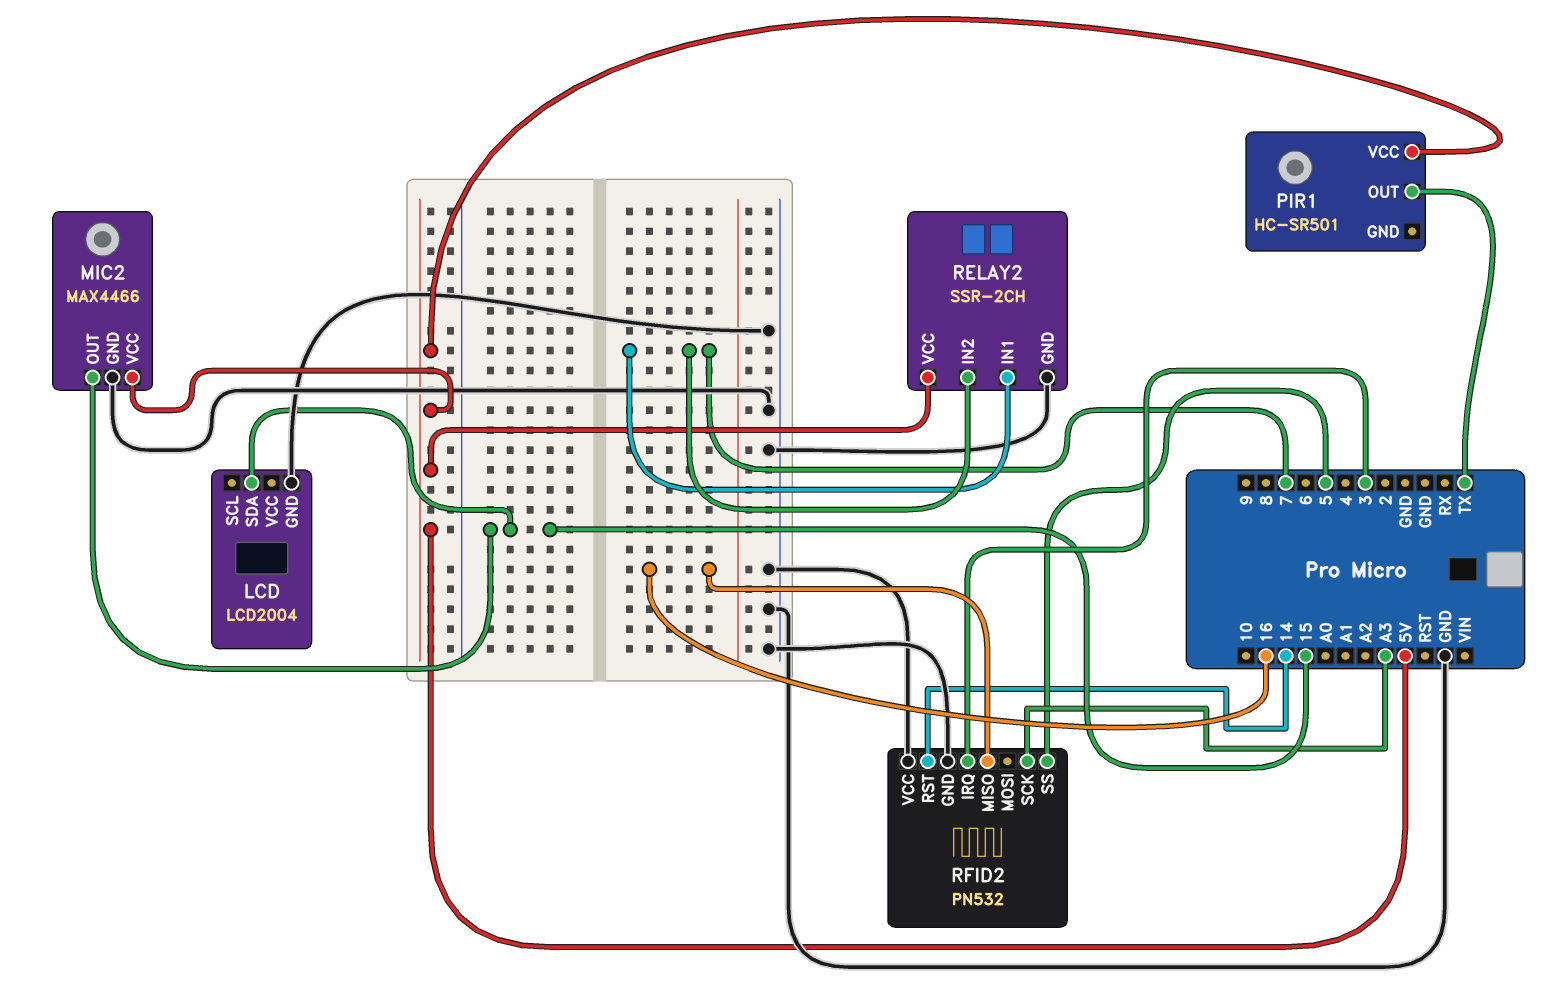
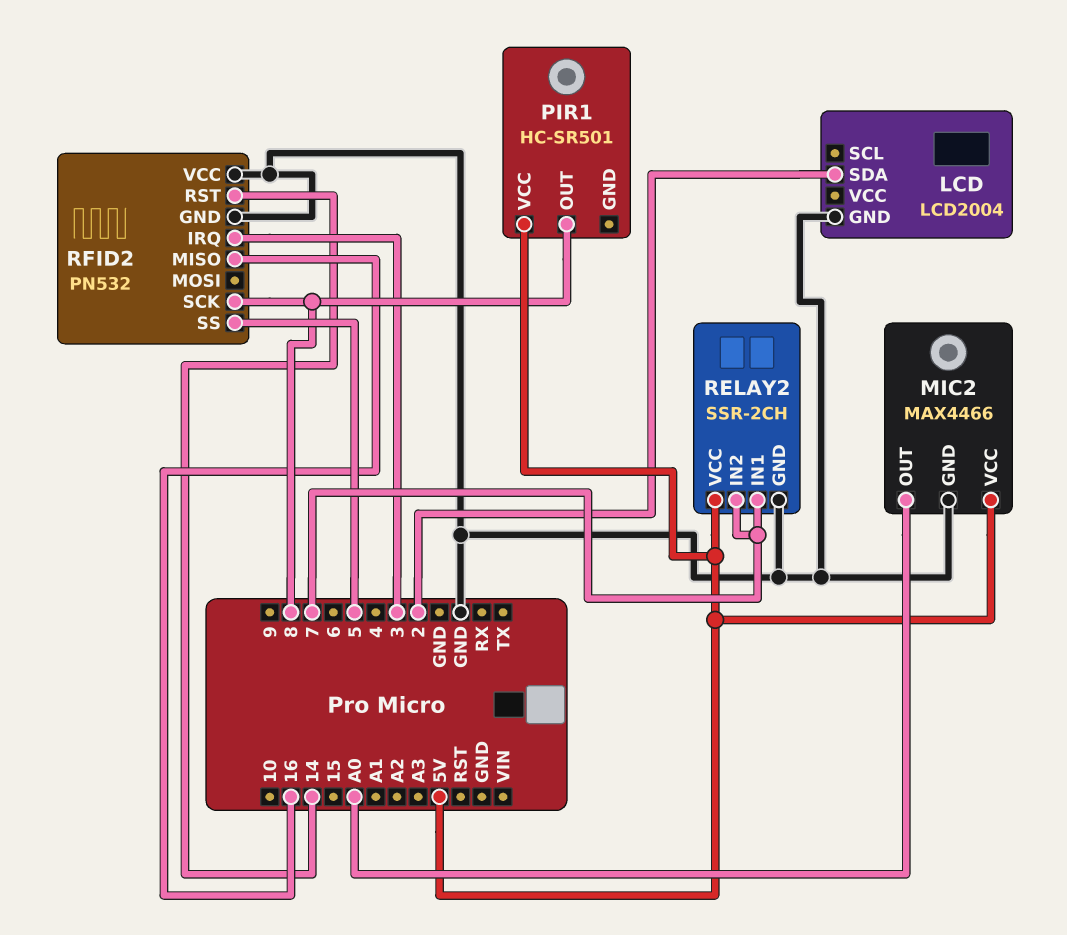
LCD pin SDA: 15 -> 2
MIC2 pin OUT: 15 -> A0
PIR1 pin OUT: TX -> 8
RFID2 pin SCK: A3 -> 8

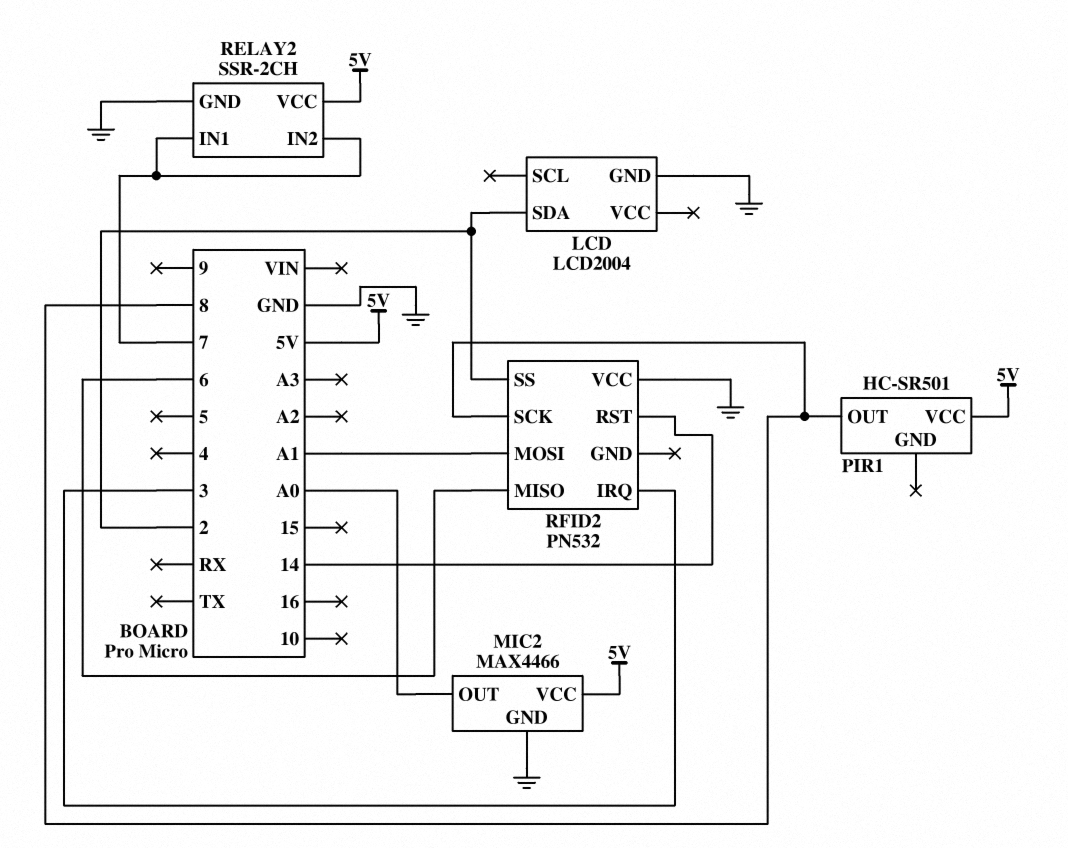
RFID2 pin GND: GND -> none
RFID2 pin MISO: 16 -> 6
RFID2 pin MOSI: none -> A1
RFID2 pin SS: 5 -> 2

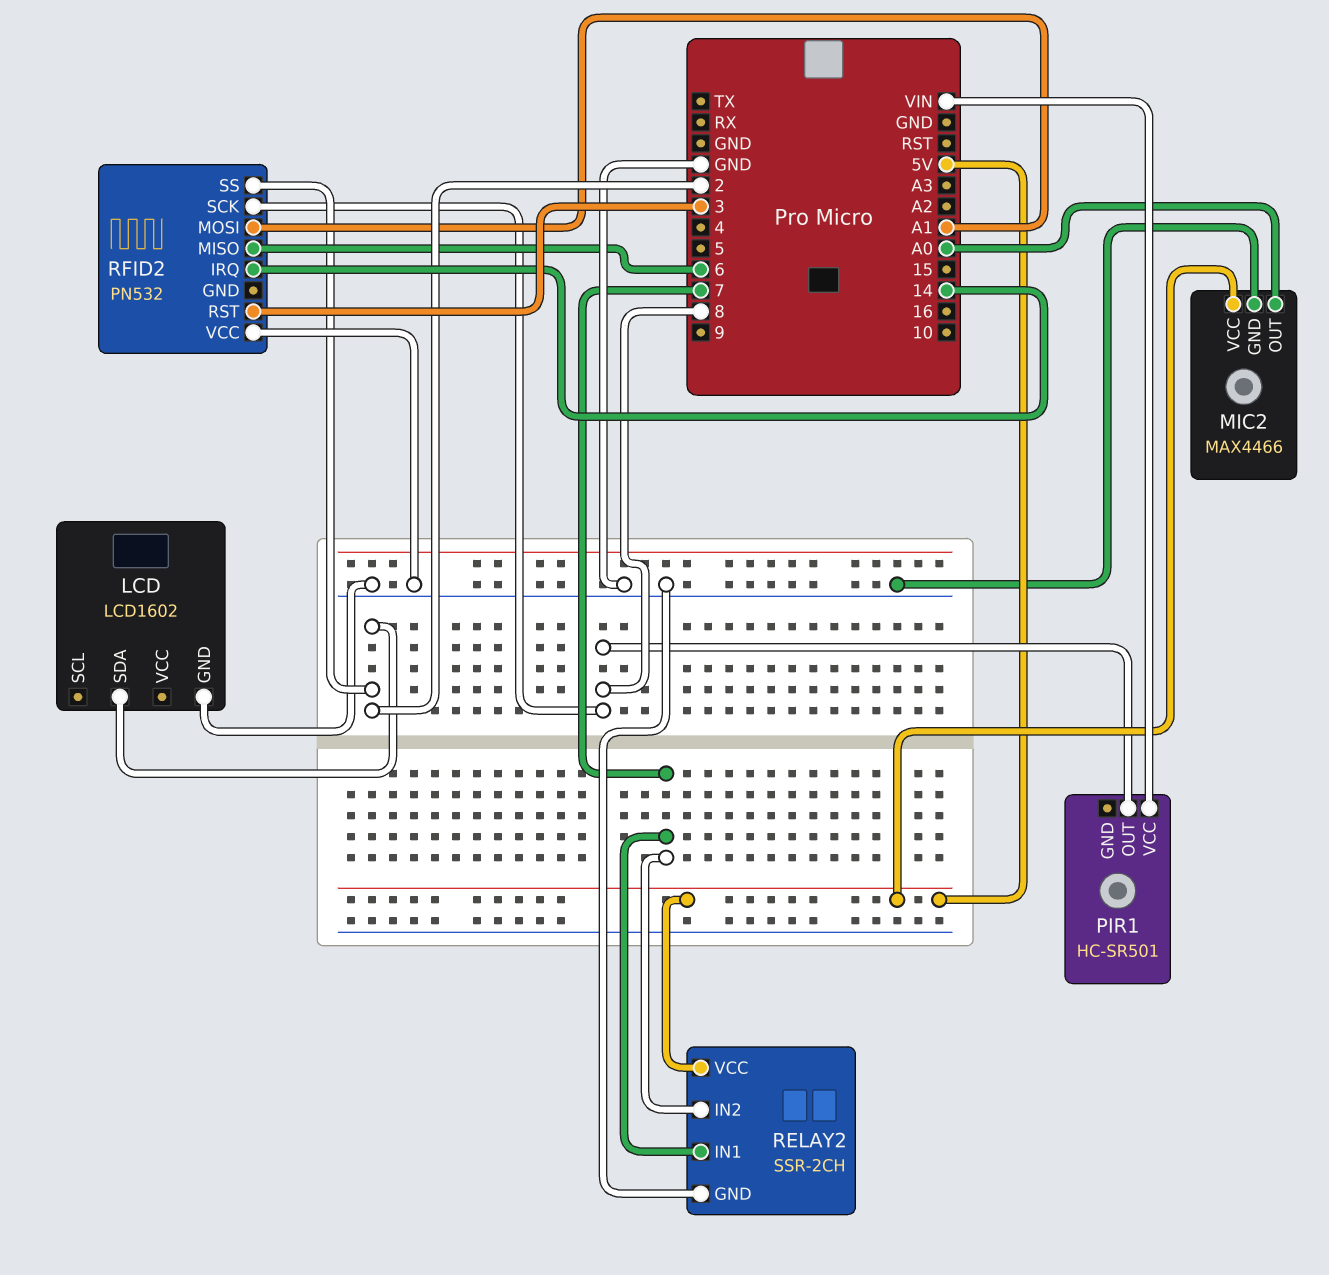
LCD: LCD2004 -> LCD1602
PIR1 pin VCC: 5V -> VIN
RFID2 pin IRQ: 3 -> 14
RFID2 pin RST: 14 -> 3

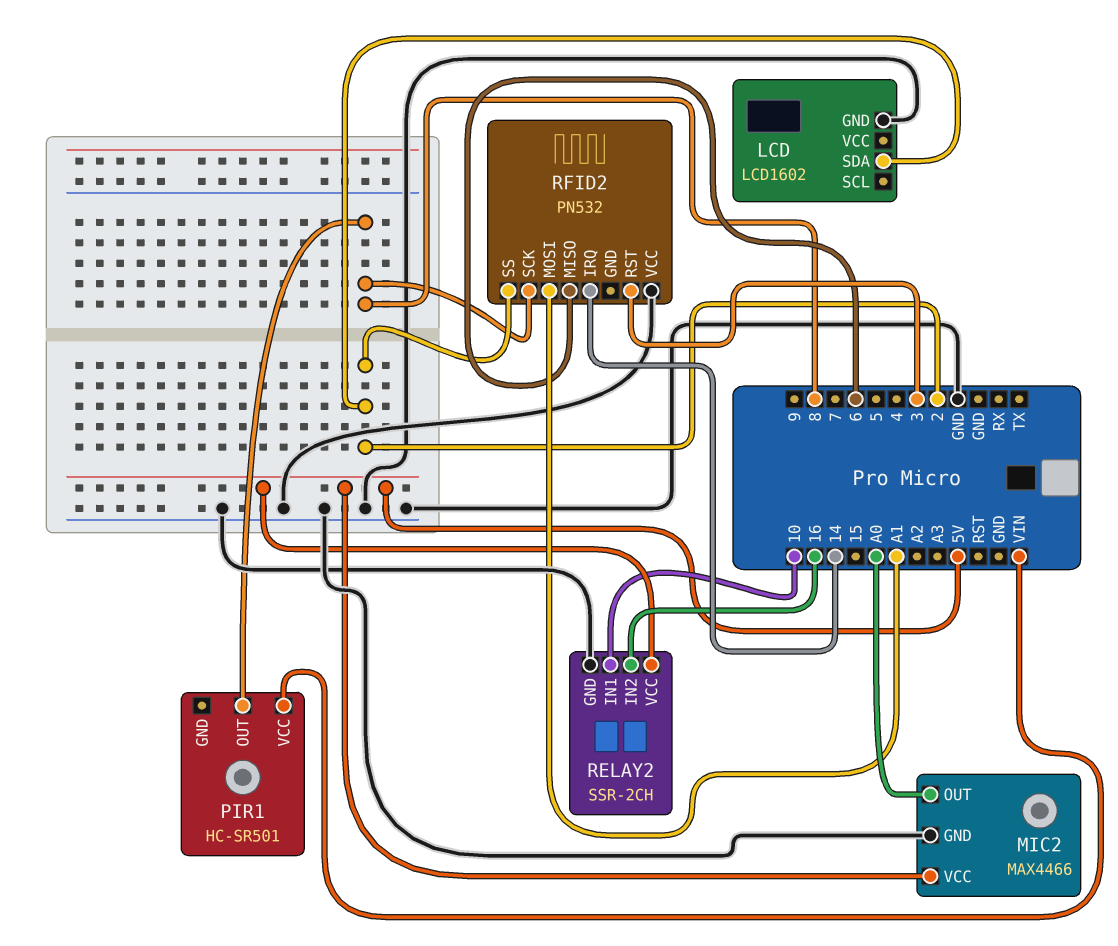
RELAY2 pin IN1: 7 -> 10
RELAY2 pin IN2: 7 -> 16

